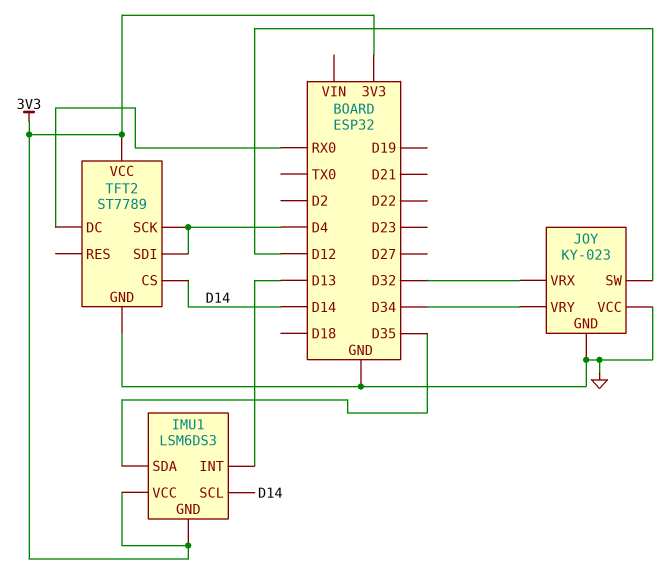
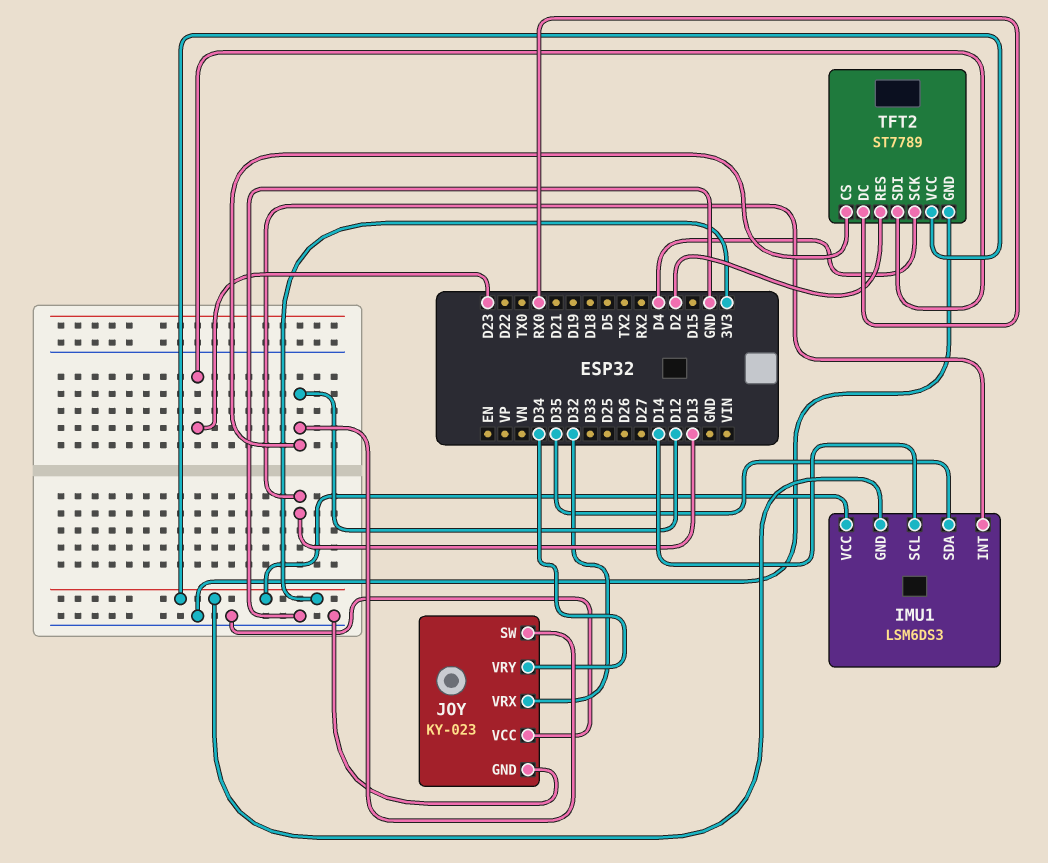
TFT2 pin CS: D14 -> D12
TFT2 pin RES: none -> D2
TFT2 pin SDI: D4 -> D23

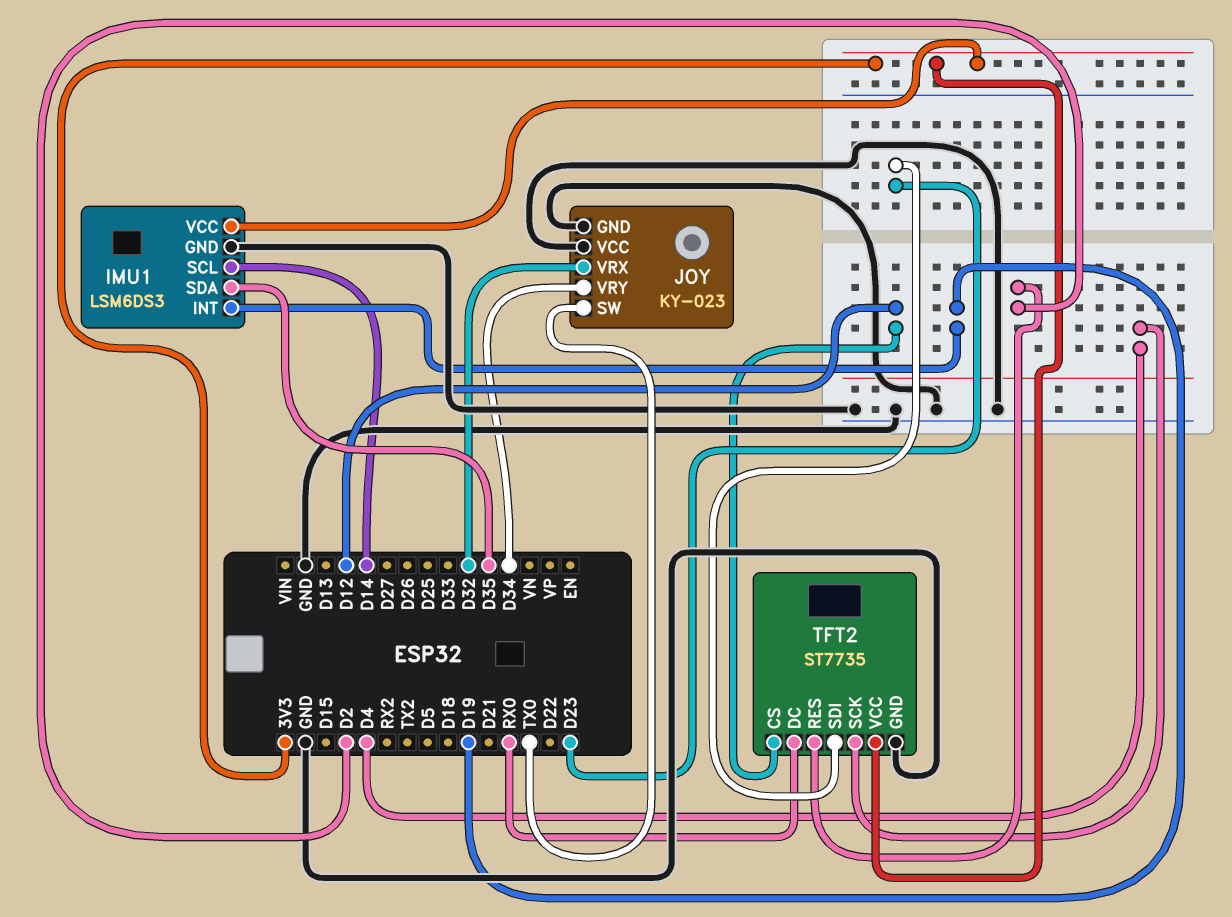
IMU1 pin GND: 3V3 -> GND
IMU1 pin INT: D13 -> D19
JOY pin SW: D12 -> TX0
TFT2: ST7789 -> ST7735

